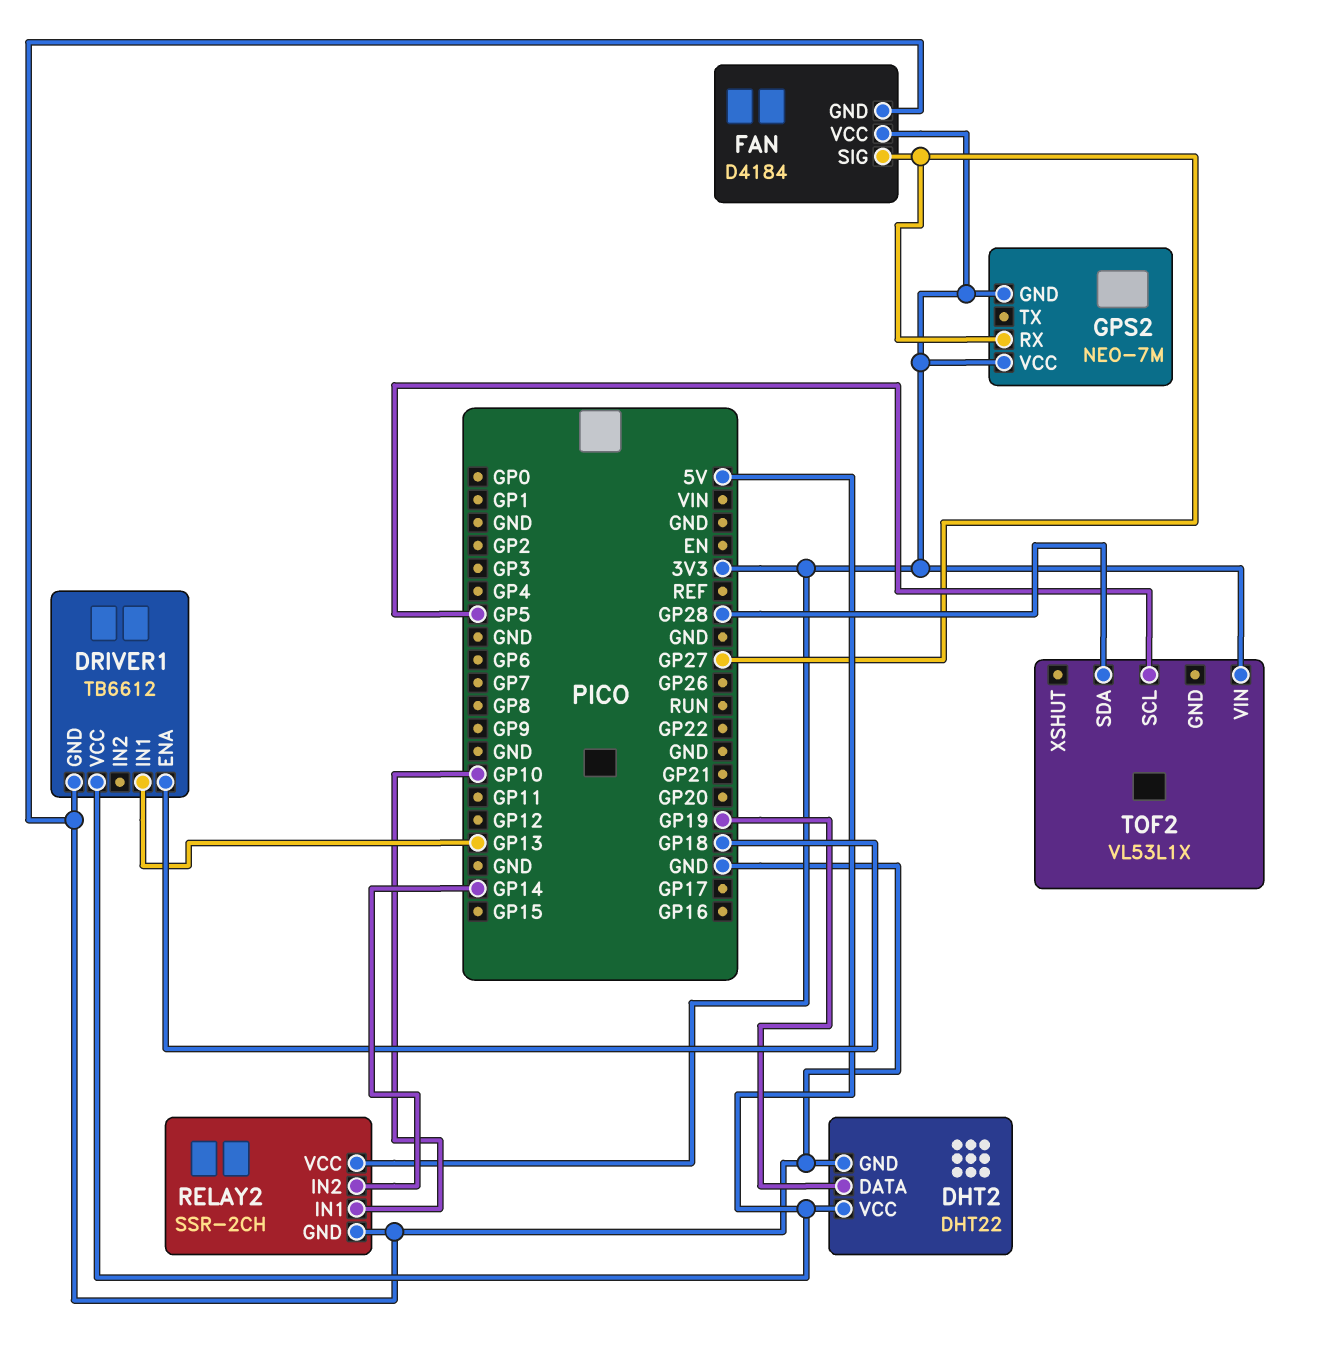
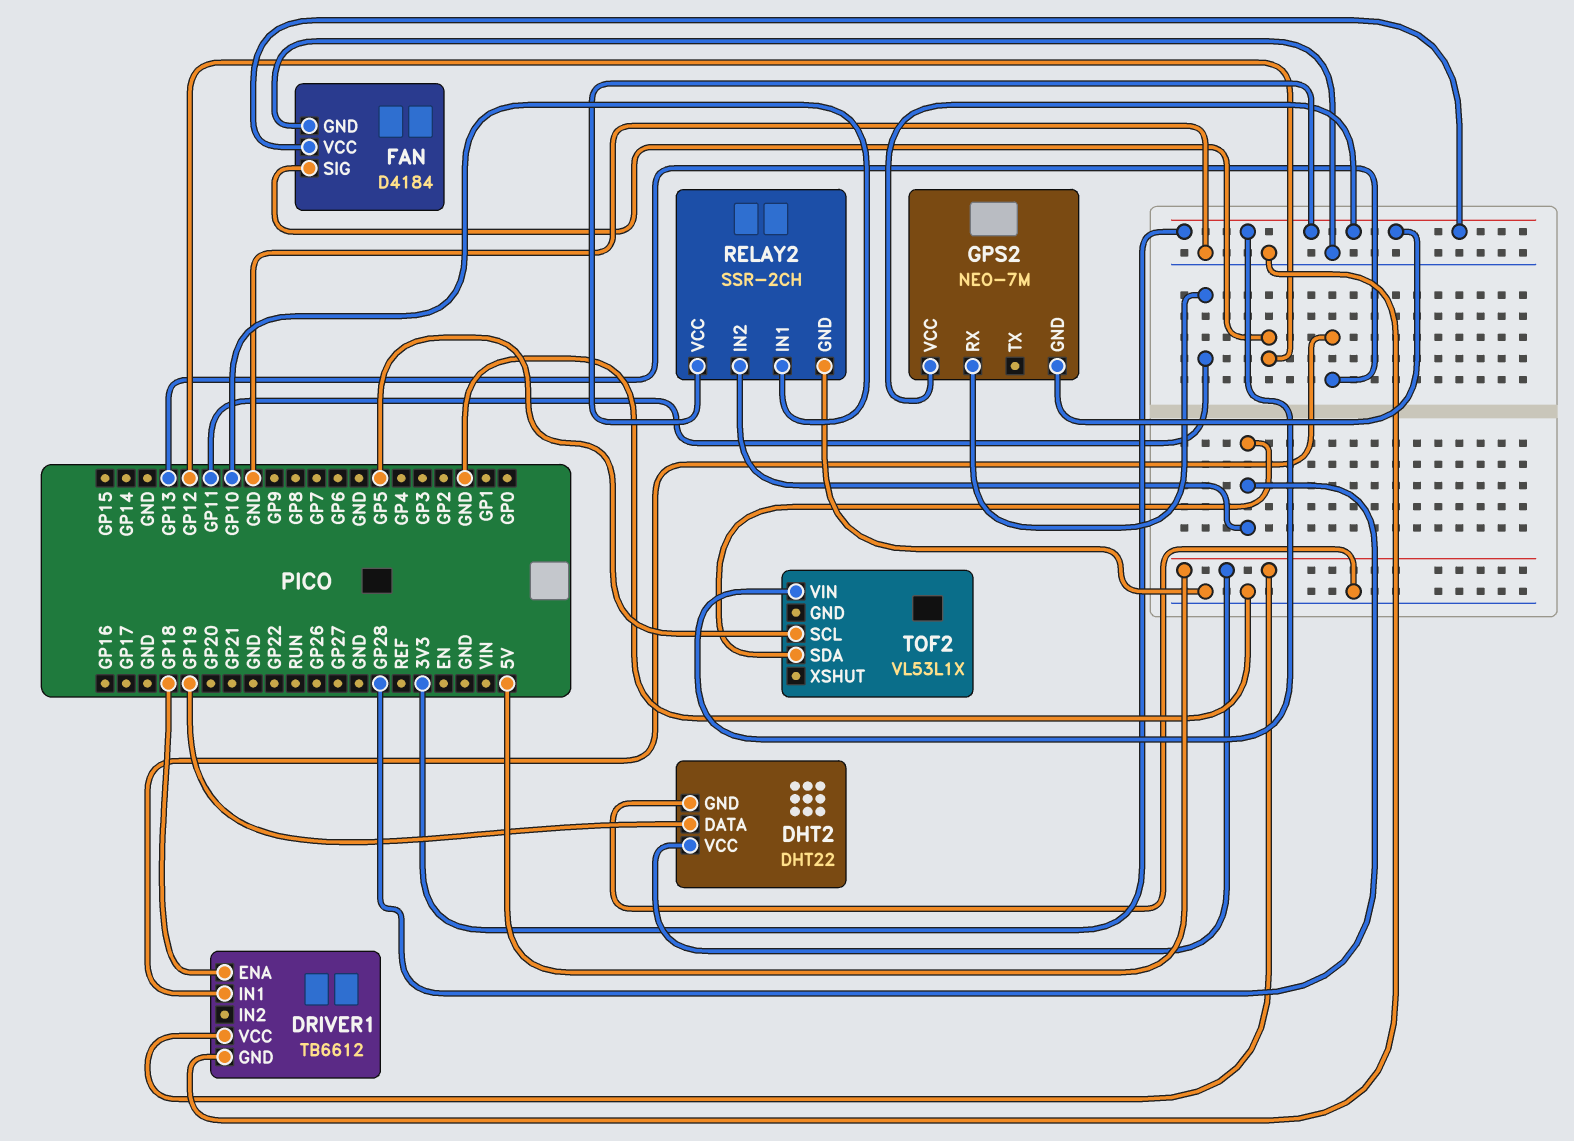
FAN pin SIG: GP27 -> GP12
GPS2 pin RX: GP27 -> GP11
RELAY2 pin IN2: GP14 -> GP28

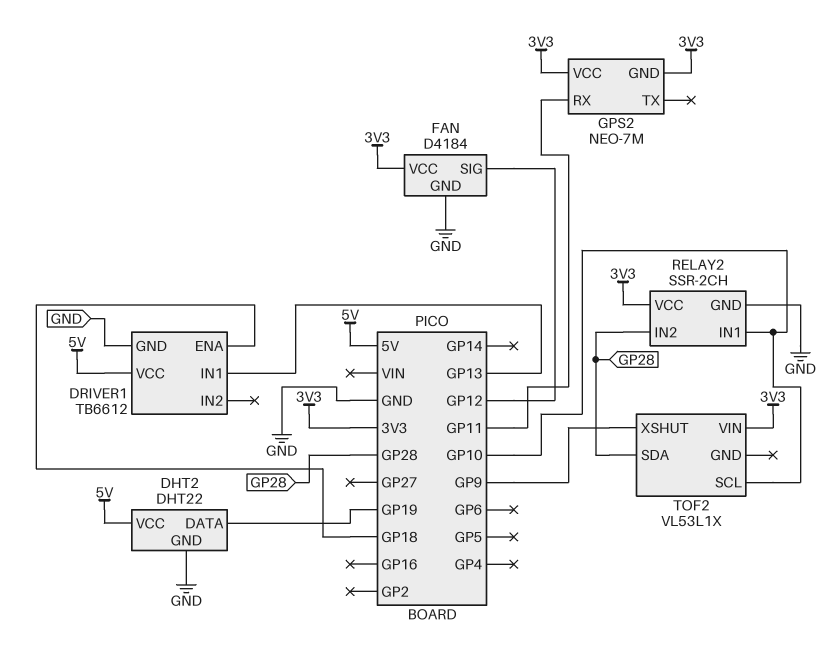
TOF2 pin SCL: GP5 -> GP10
TOF2 pin XSHUT: none -> GP9

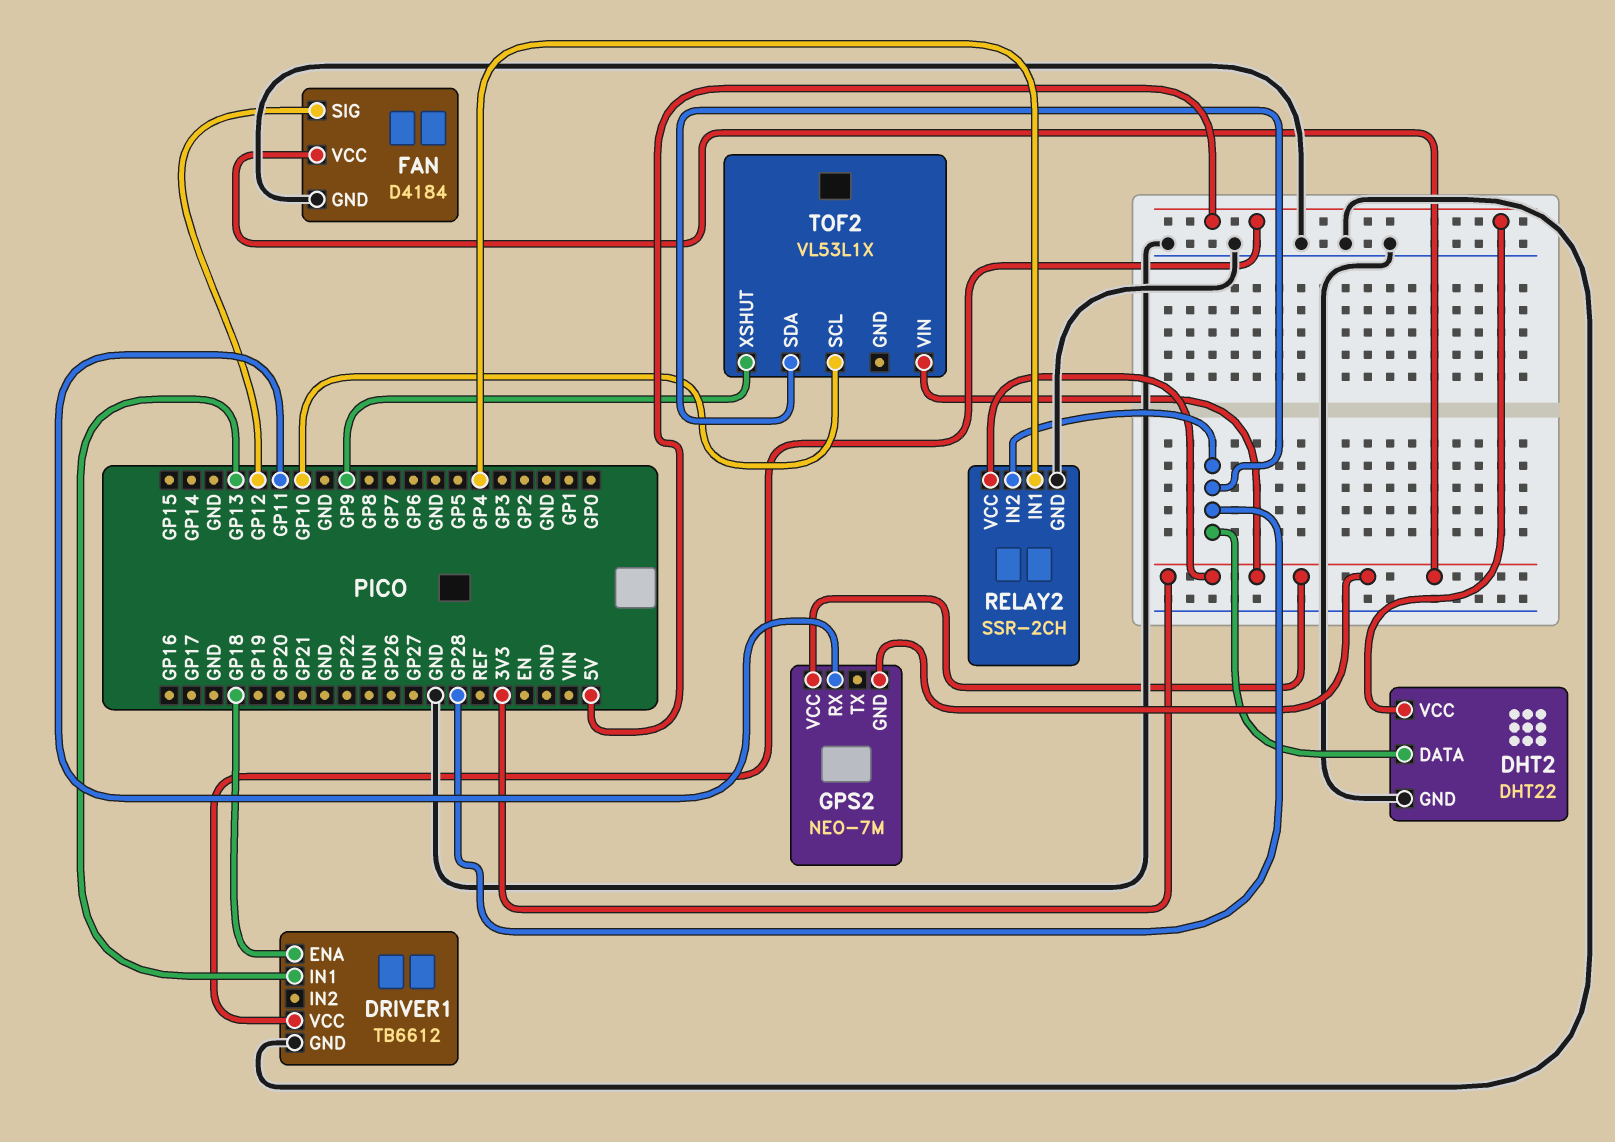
DHT2 pin DATA: GP19 -> GP28
RELAY2 pin IN1: GP10 -> GP4

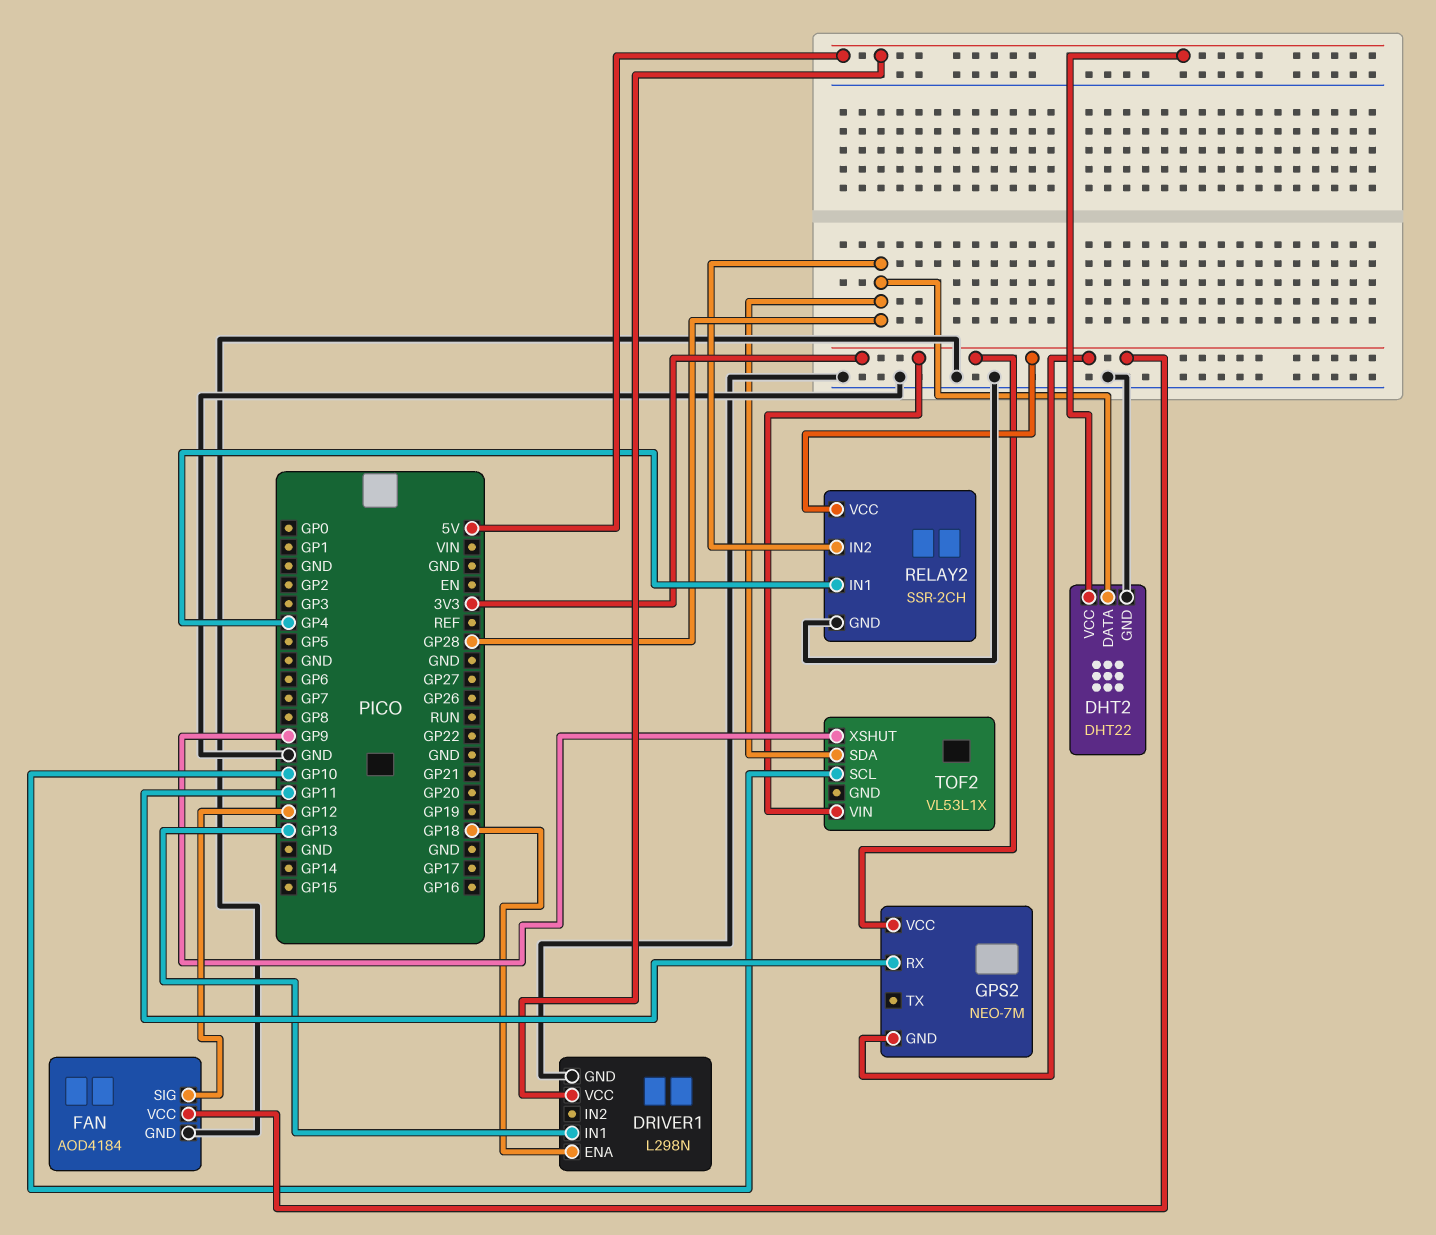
DRIVER1: TB6612 -> L298N
FAN: D4184 -> AOD4184

